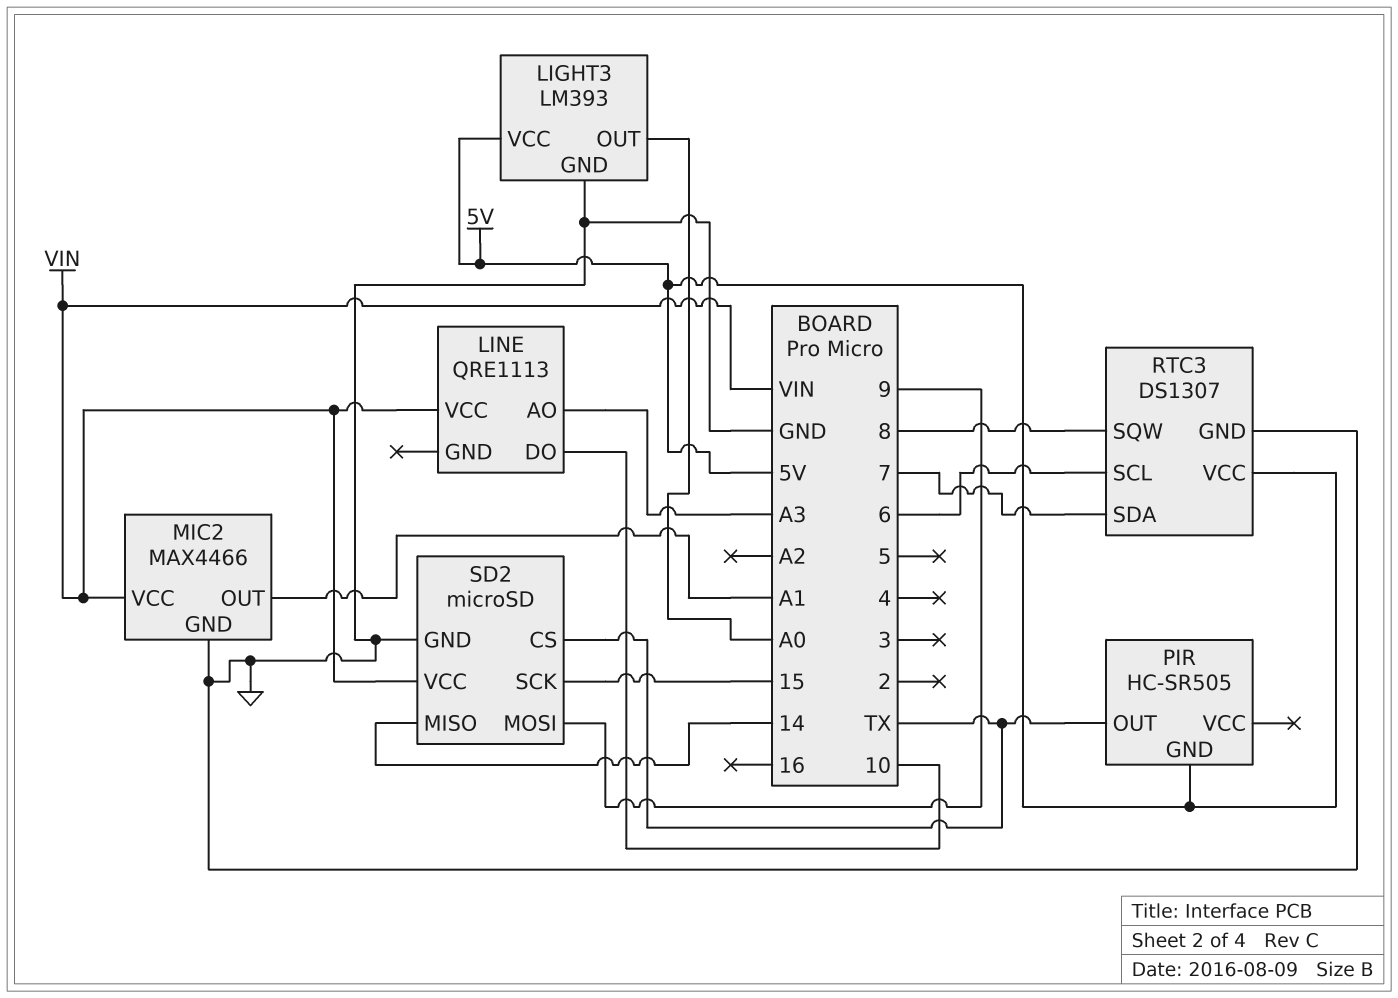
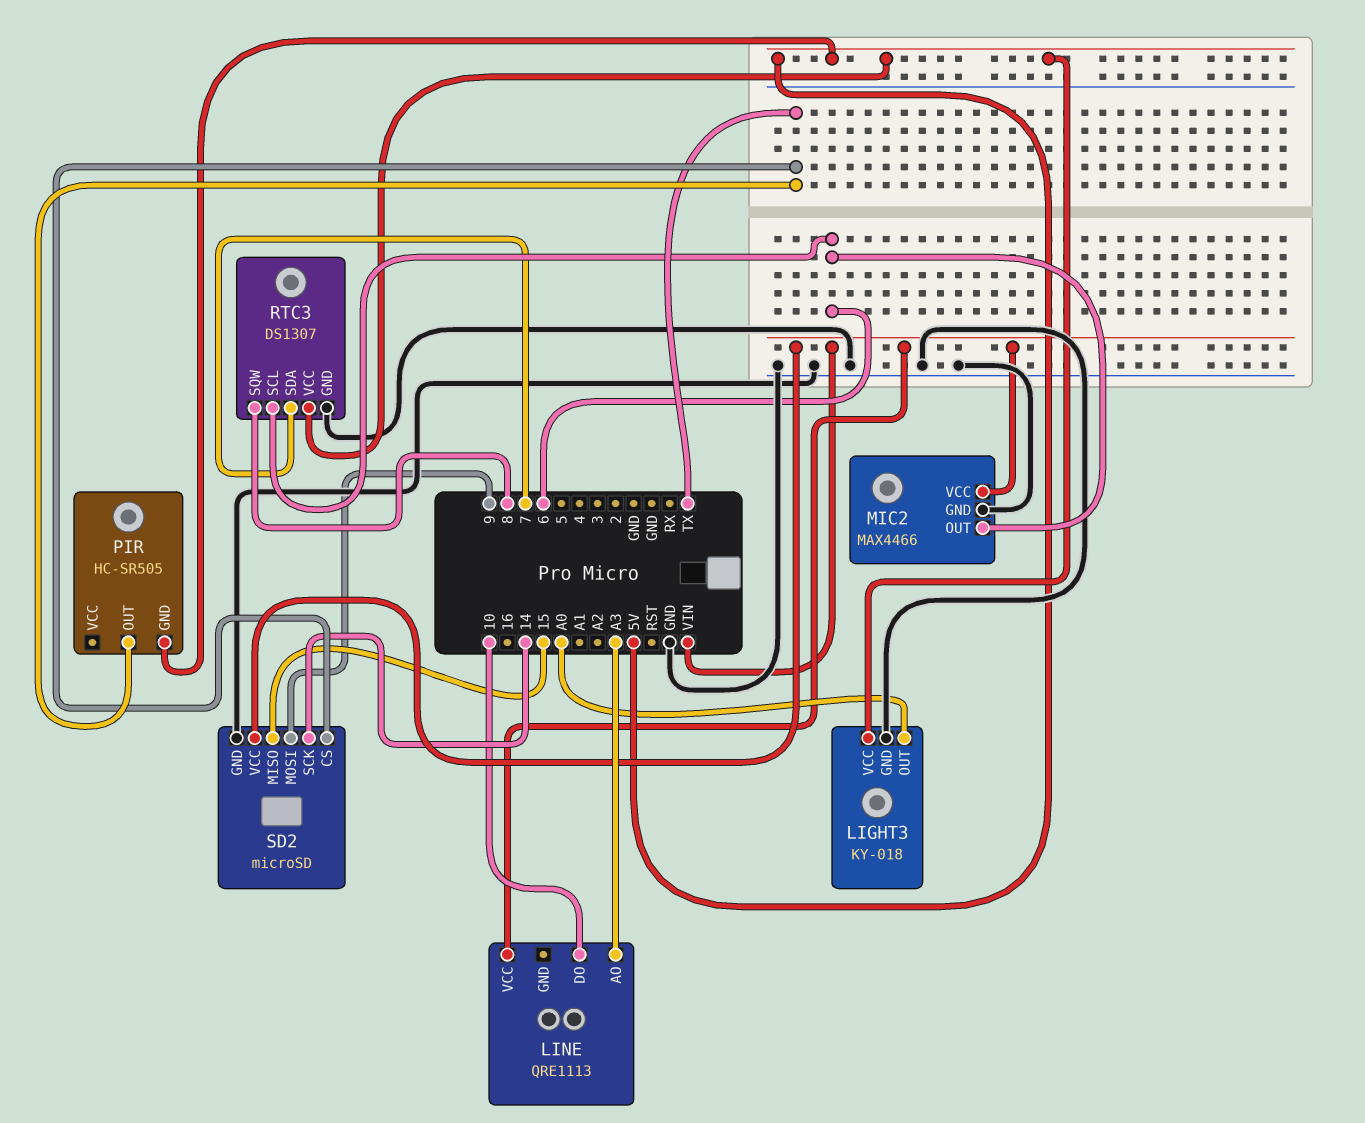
LIGHT3: LM393 -> KY-018
MIC2 pin OUT: A1 -> 6
SD2 pin MISO: 14 -> 15
SD2 pin SCK: 15 -> 14

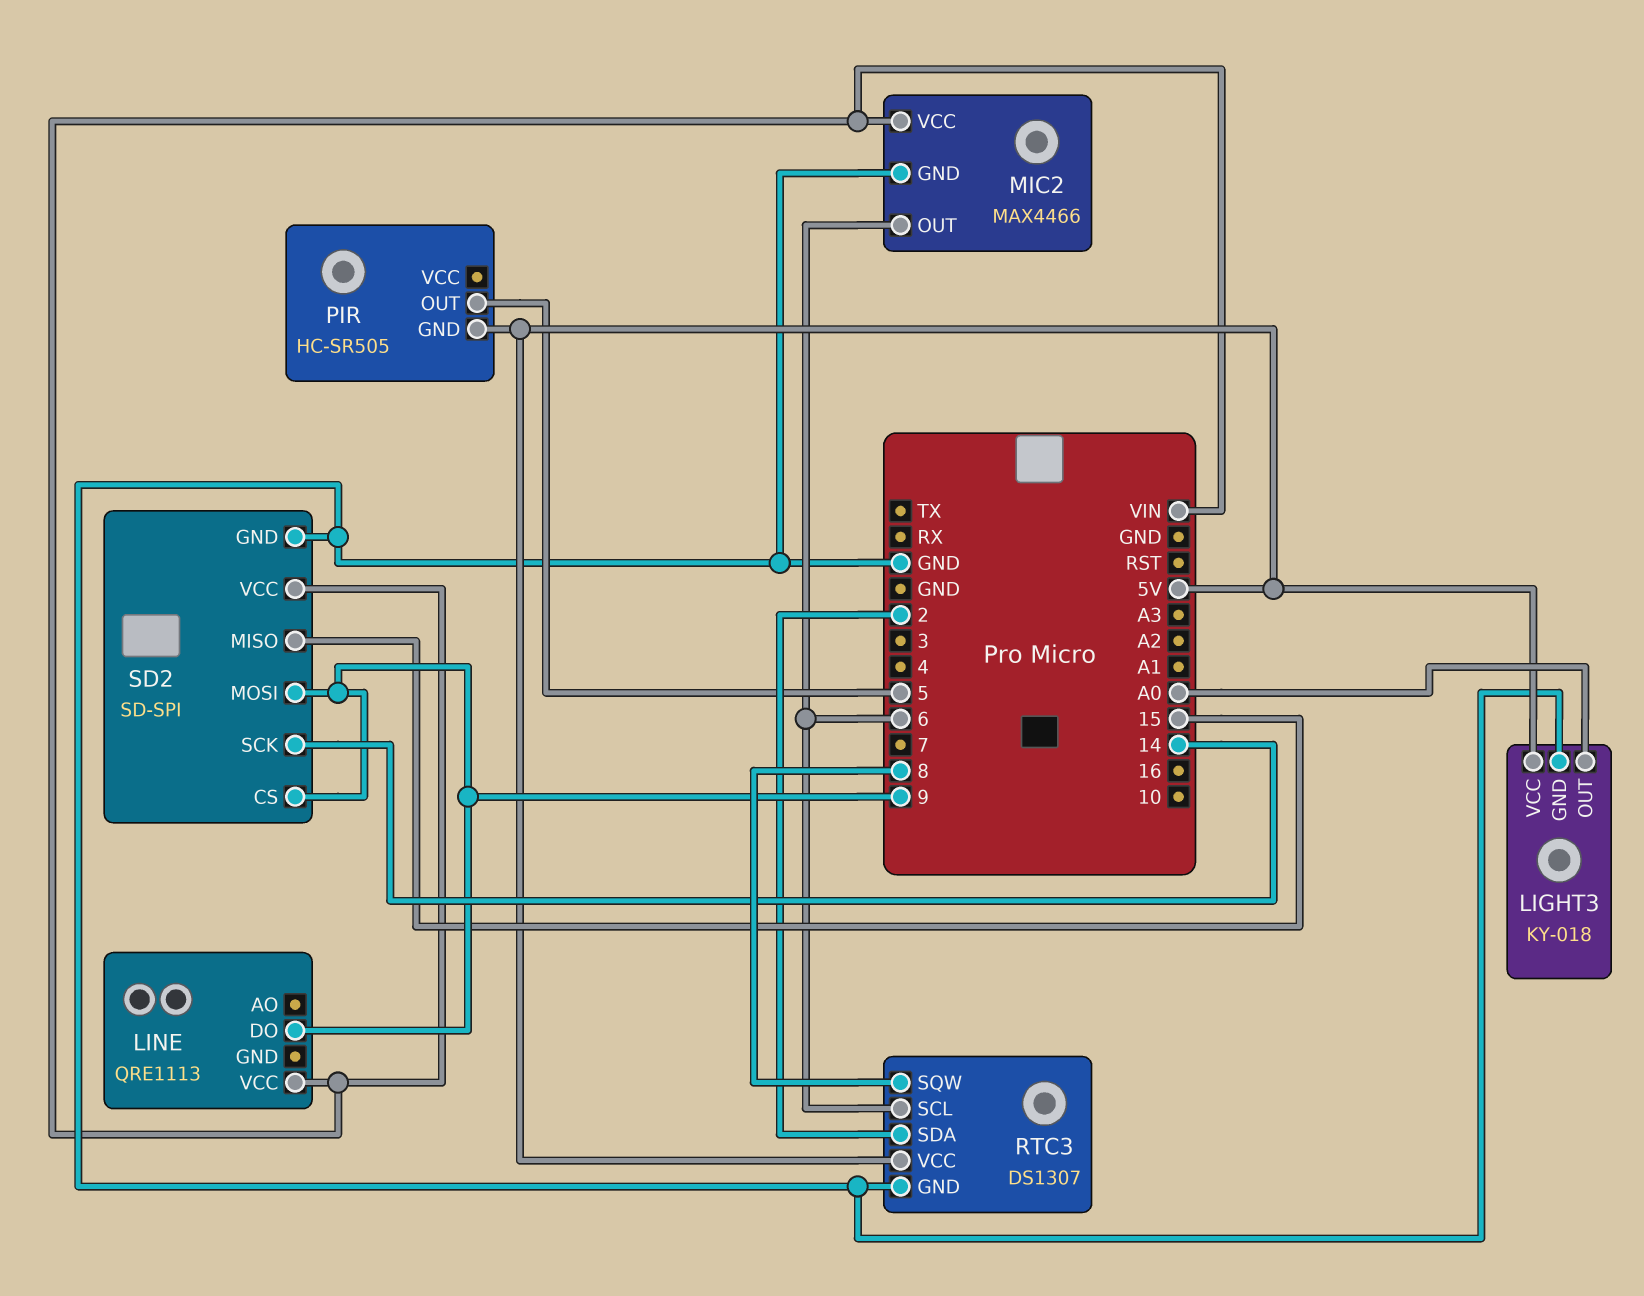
LINE pin AO: A3 -> none
LINE pin DO: 10 -> 9
PIR pin OUT: TX -> 5
RTC3 pin SDA: 7 -> 2
SD2: microSD -> SD-SPI
SD2 pin CS: TX -> 9

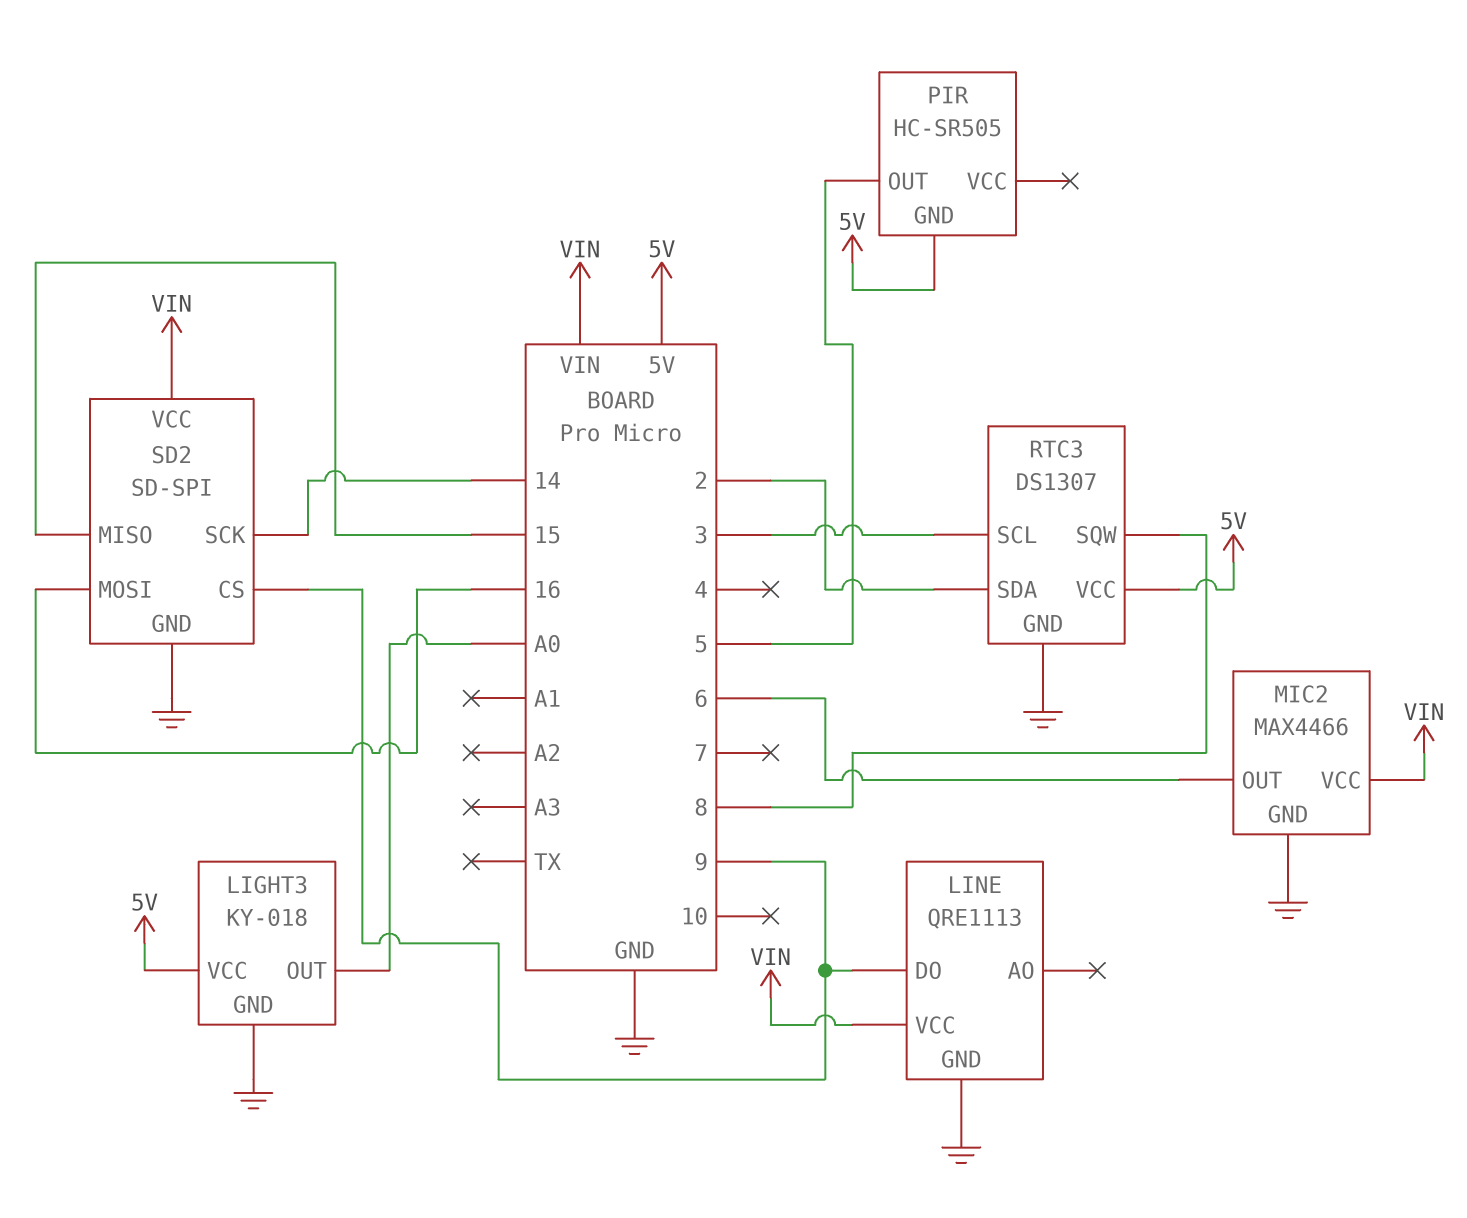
LINE pin GND: none -> GND
RTC3 pin SCL: 6 -> 3
SD2 pin MOSI: 9 -> 16

